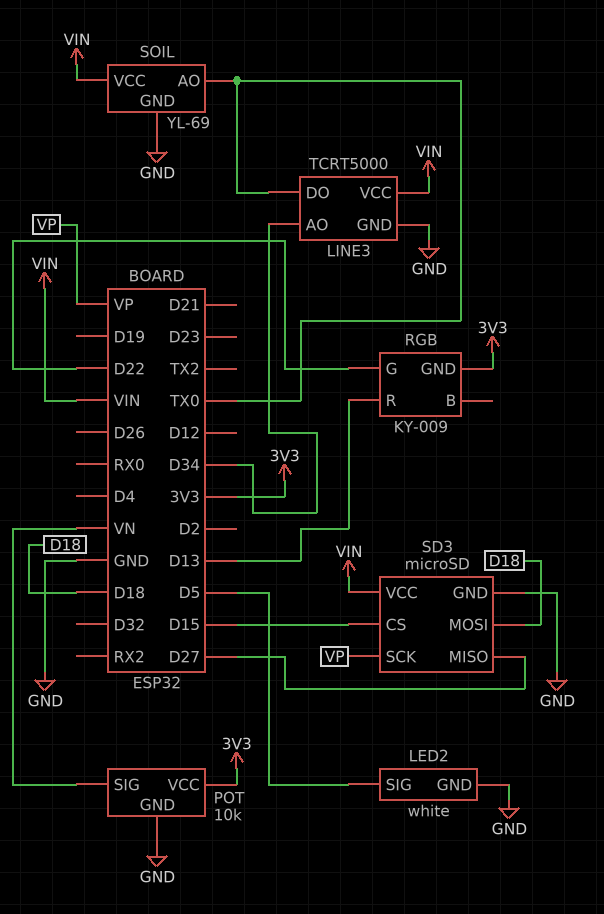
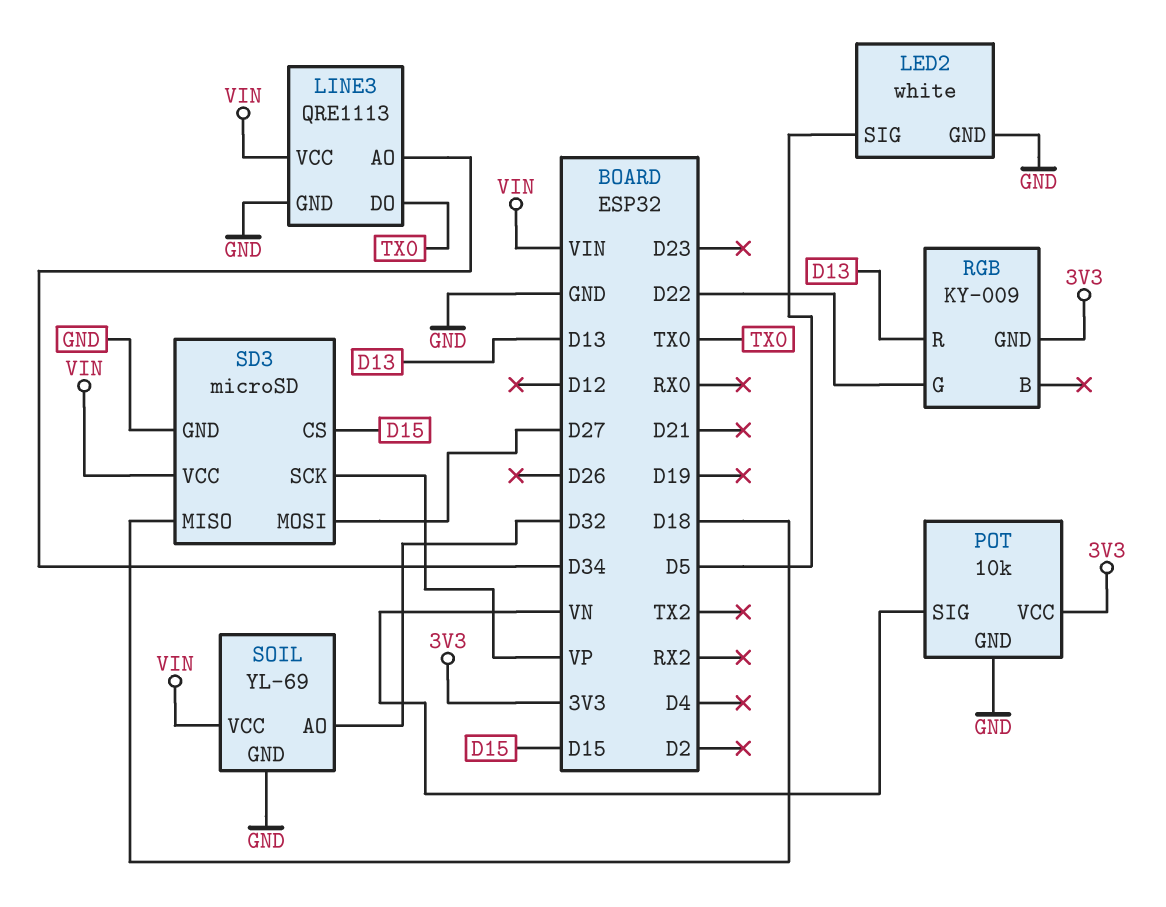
LINE3: TCRT5000 -> QRE1113
SD3 pin MISO: D27 -> D18
SD3 pin MOSI: D18 -> D27
SOIL pin AO: TX0 -> D32

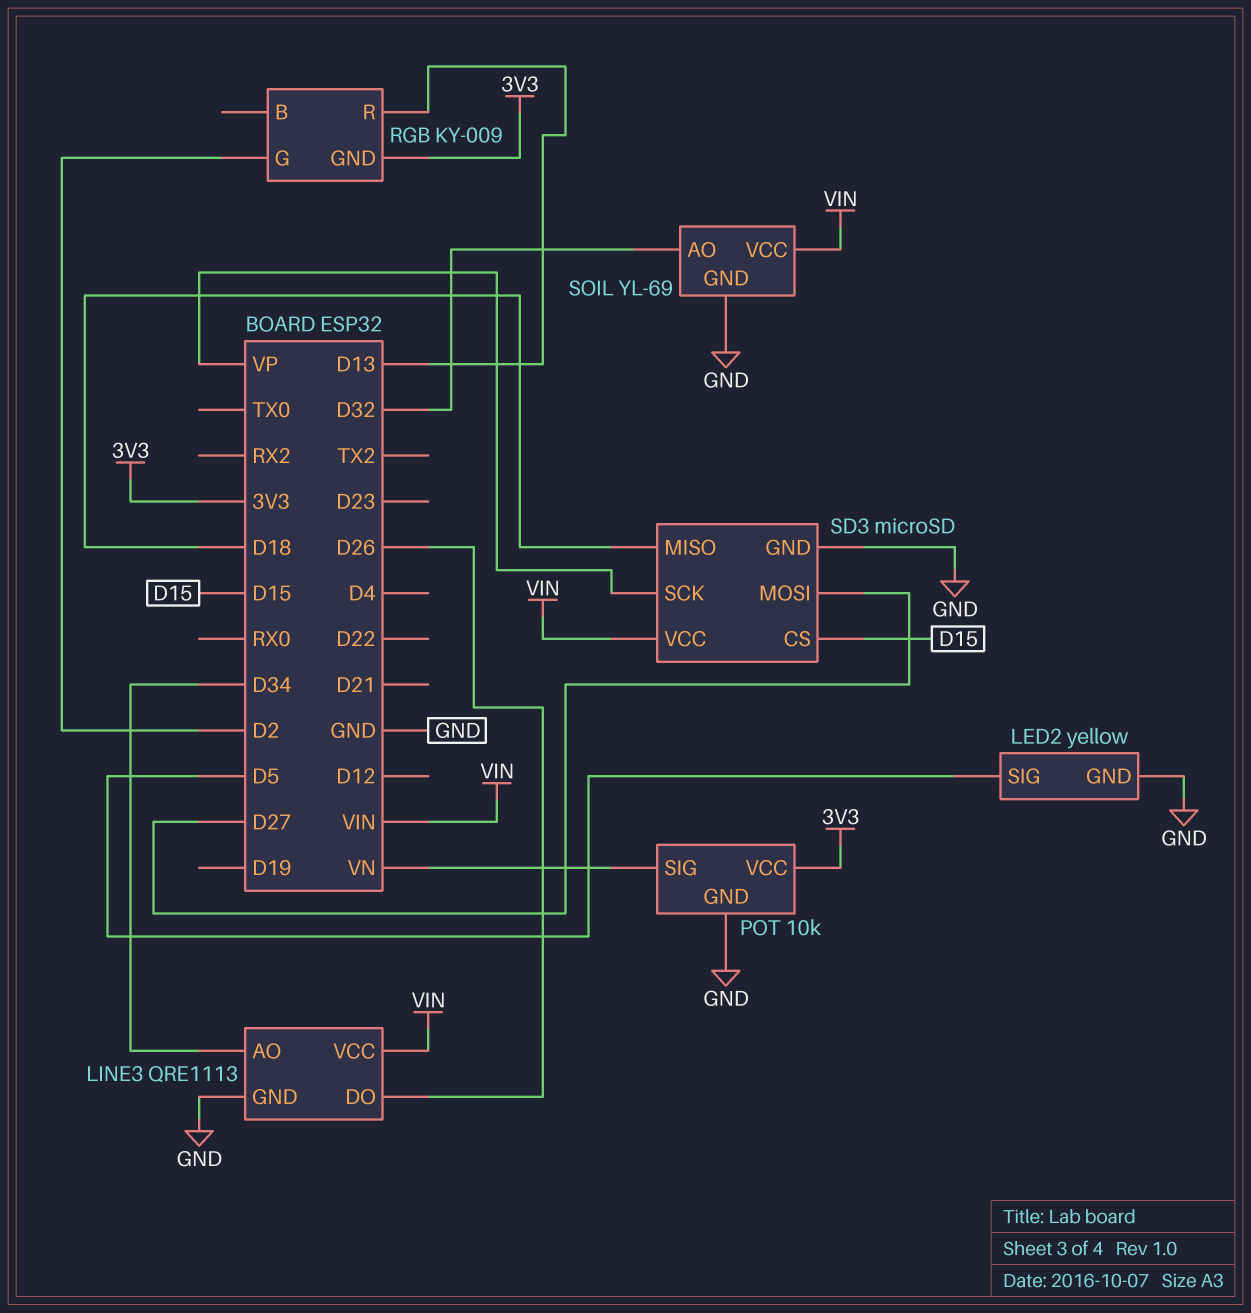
LED2: white -> yellow
LINE3 pin DO: TX0 -> D26
RGB pin G: D22 -> D2

